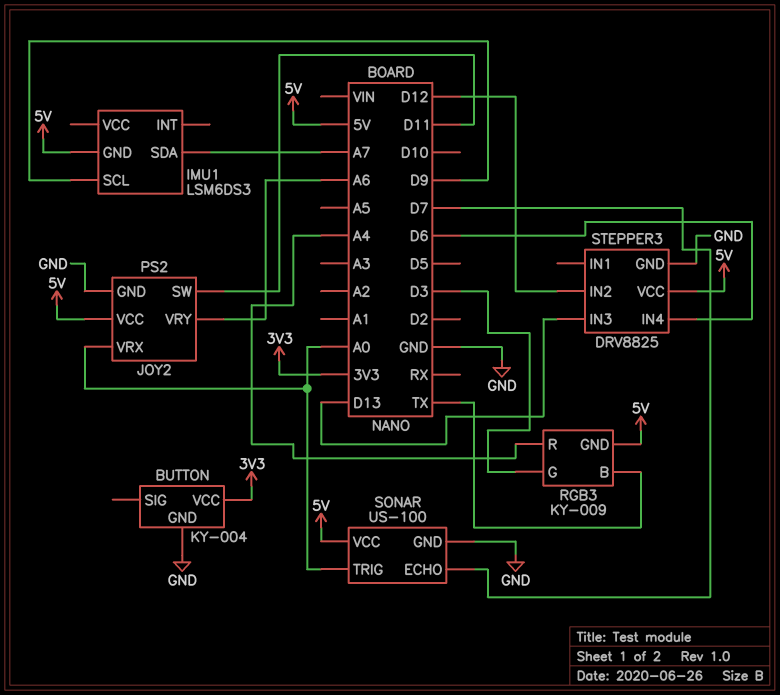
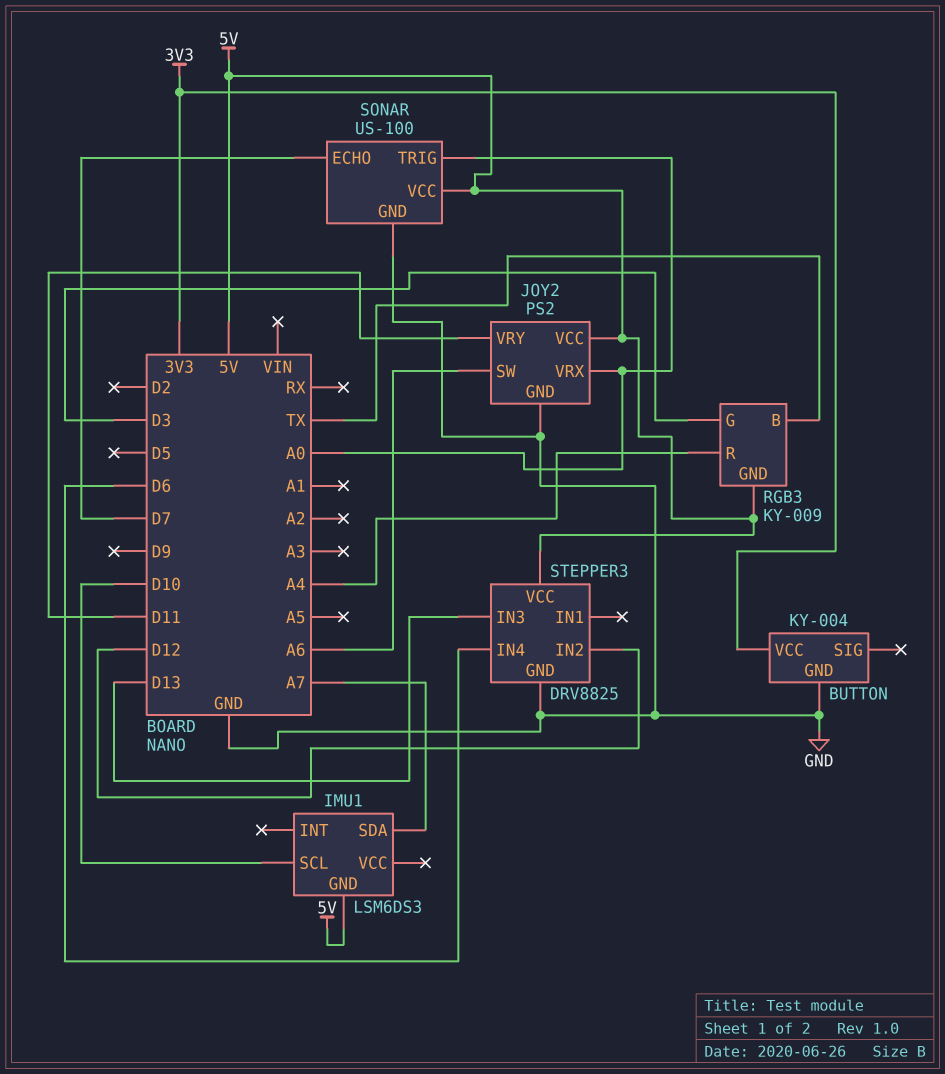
IMU1 pin SCL: D9 -> D10
JOY2 pin SW: D11 -> A6
JOY2 pin VRY: A6 -> D11

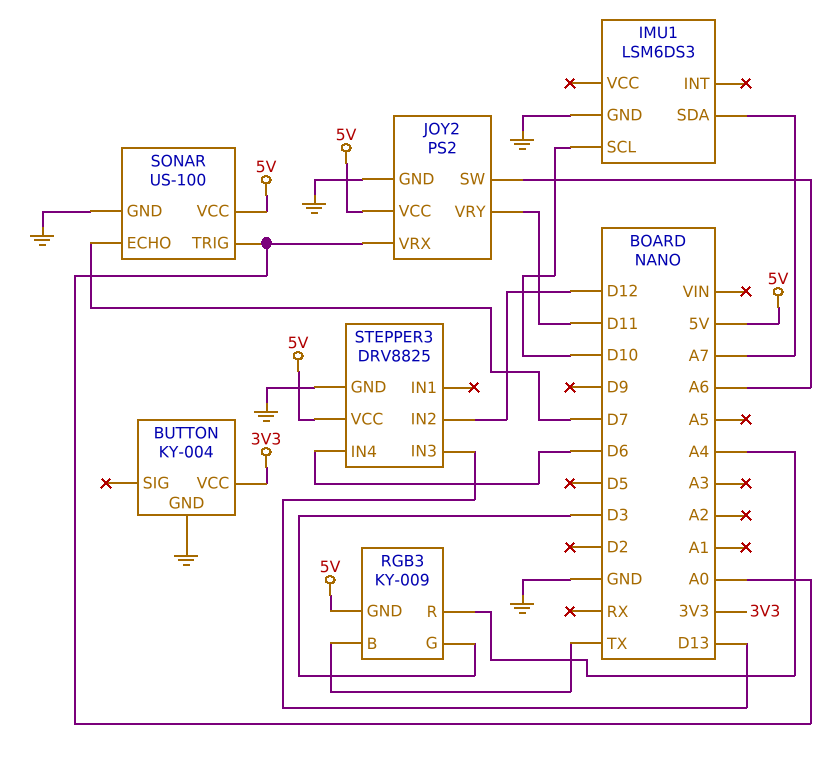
IMU1 pin GND: 5V -> GND

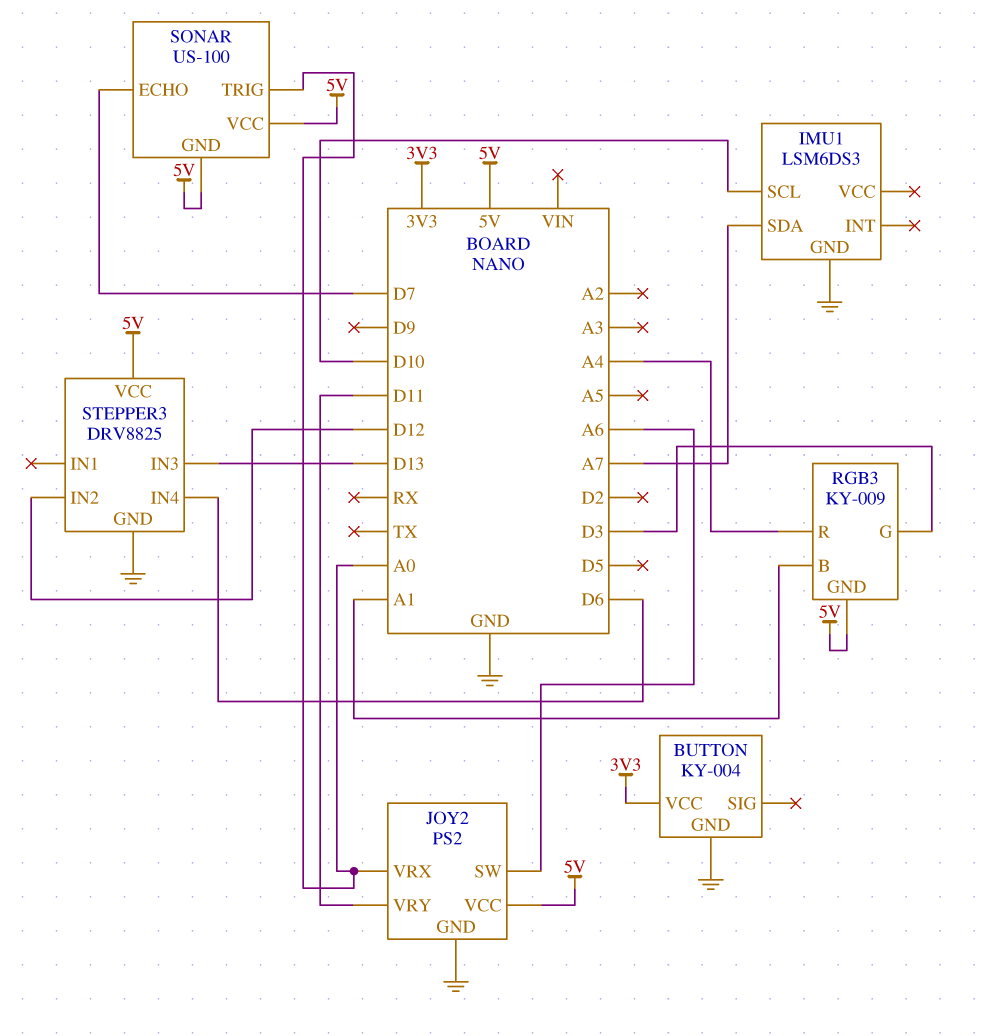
RGB3 pin B: TX -> A1
SONAR pin GND: GND -> 5V

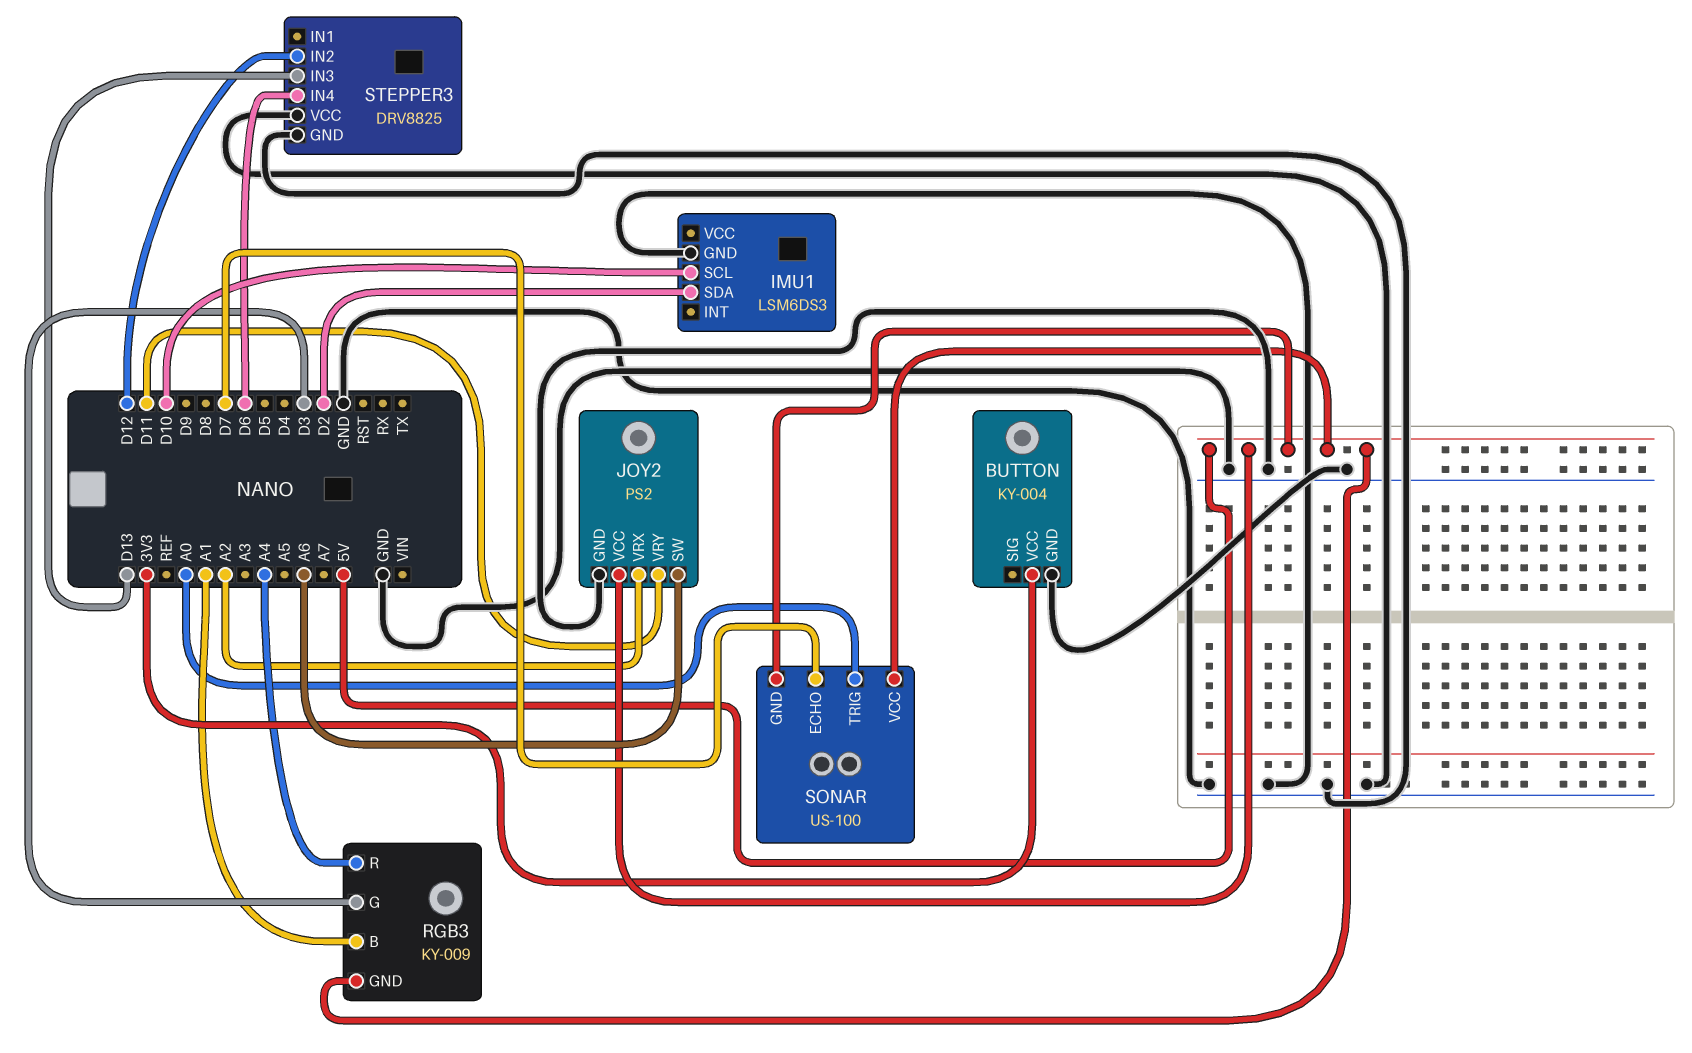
IMU1 pin SDA: A7 -> D2
JOY2 pin VRX: A0 -> A2
STEPPER3 pin VCC: 5V -> GND

